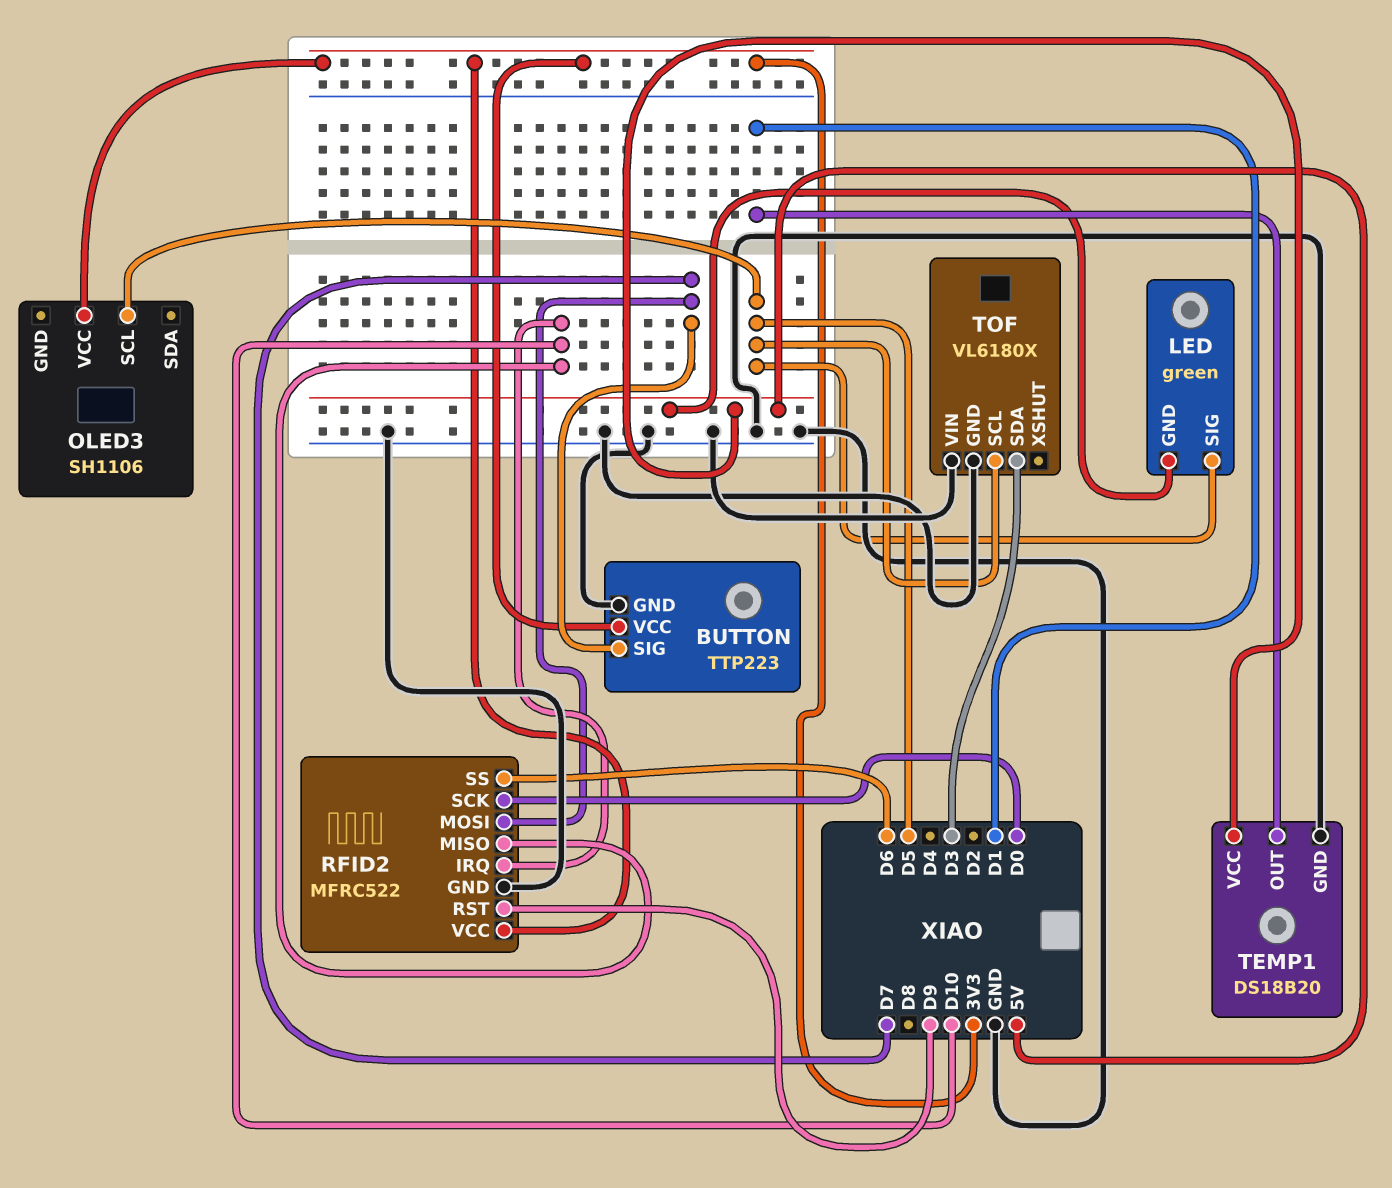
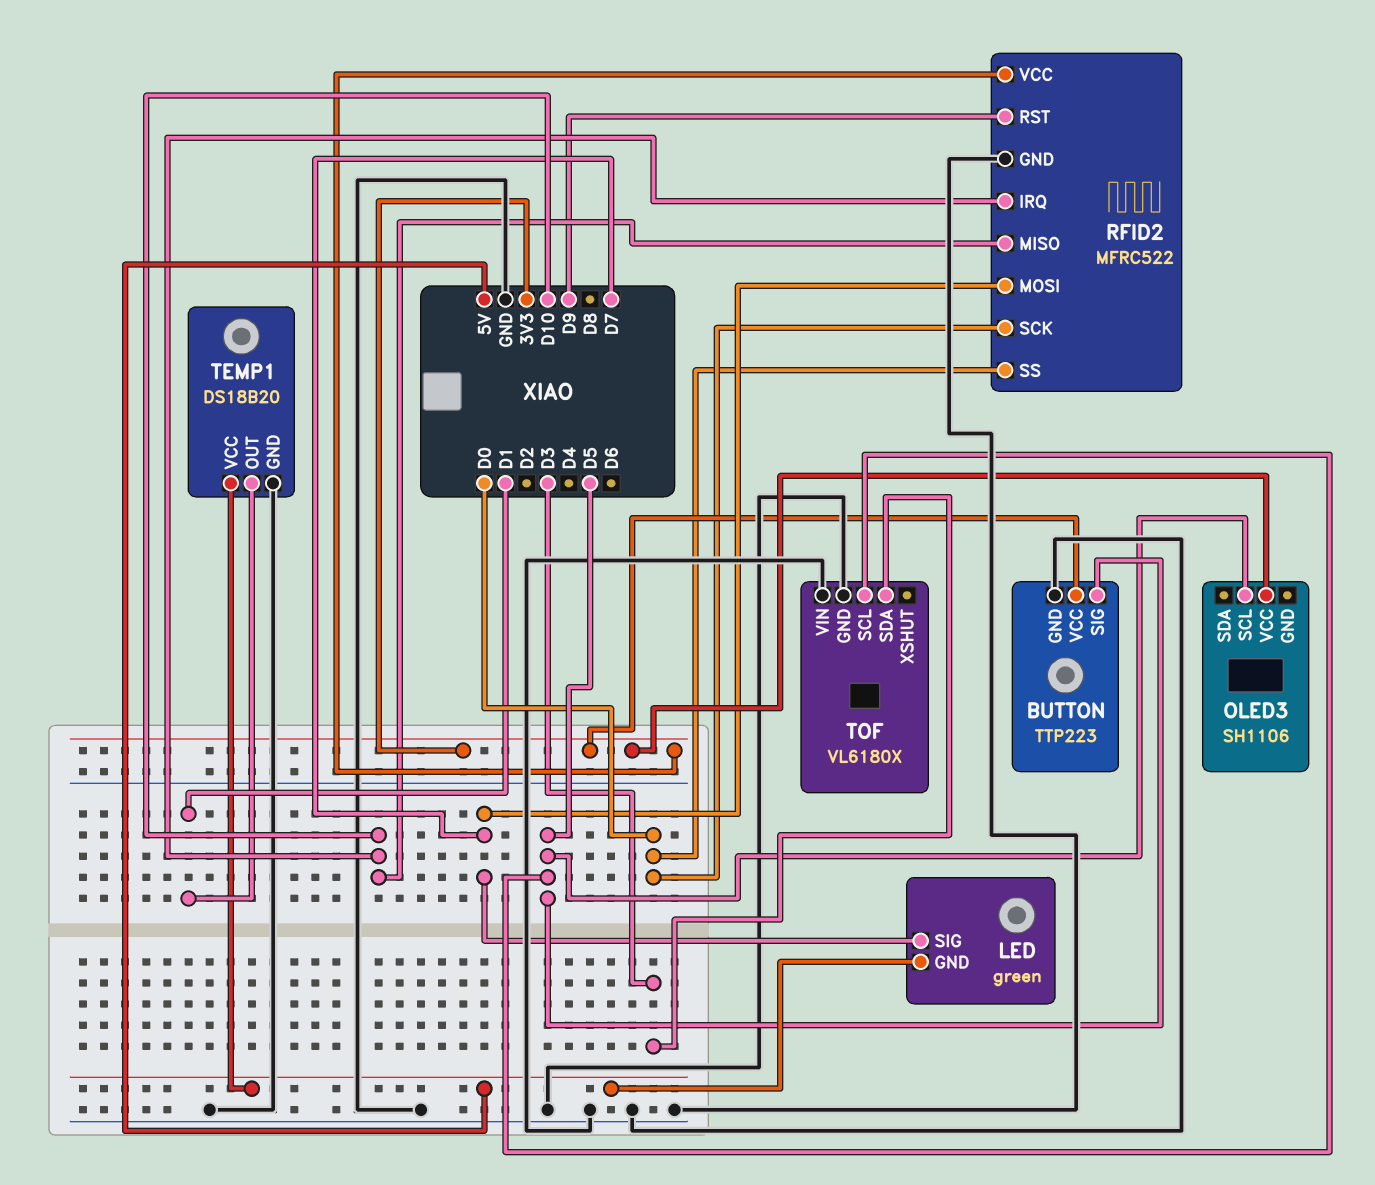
BUTTON pin SIG: D7 -> D5
LED pin SIG: D5 -> D7
RFID2 pin SS: D6 -> D0

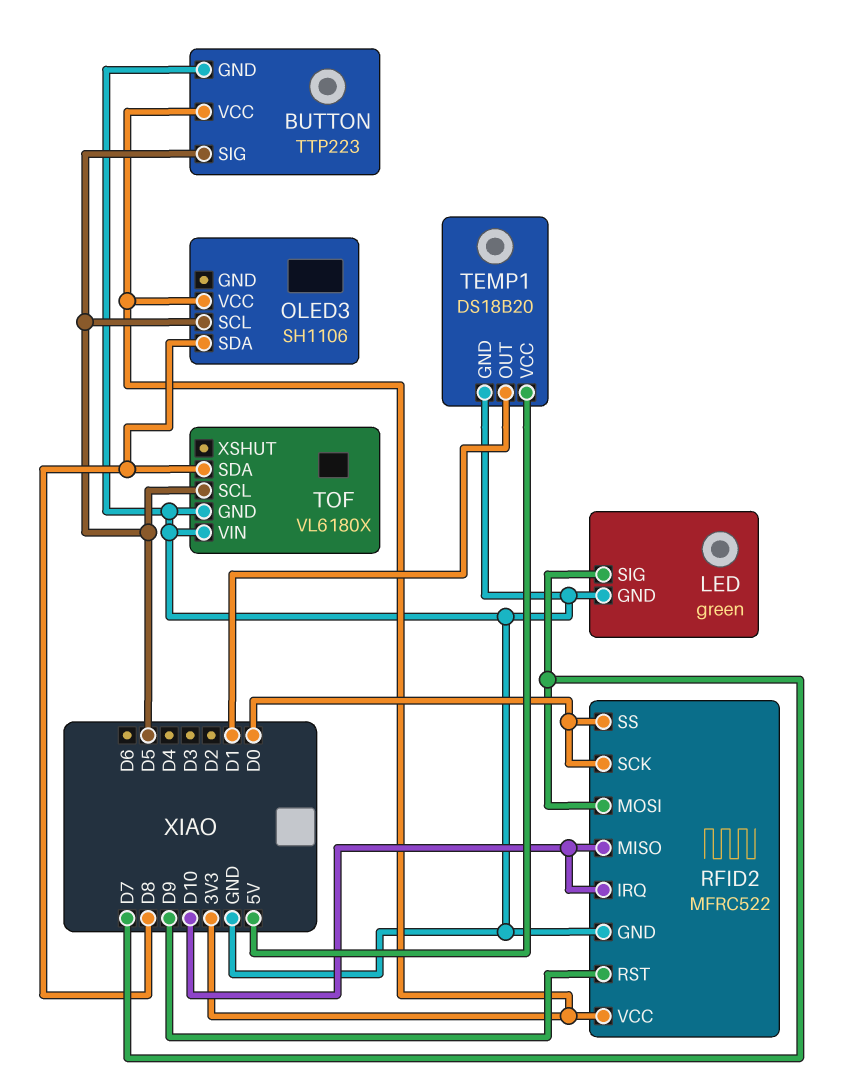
LED pin GND: 5V -> GND
OLED3 pin SDA: none -> D8
TOF pin SDA: D3 -> D8

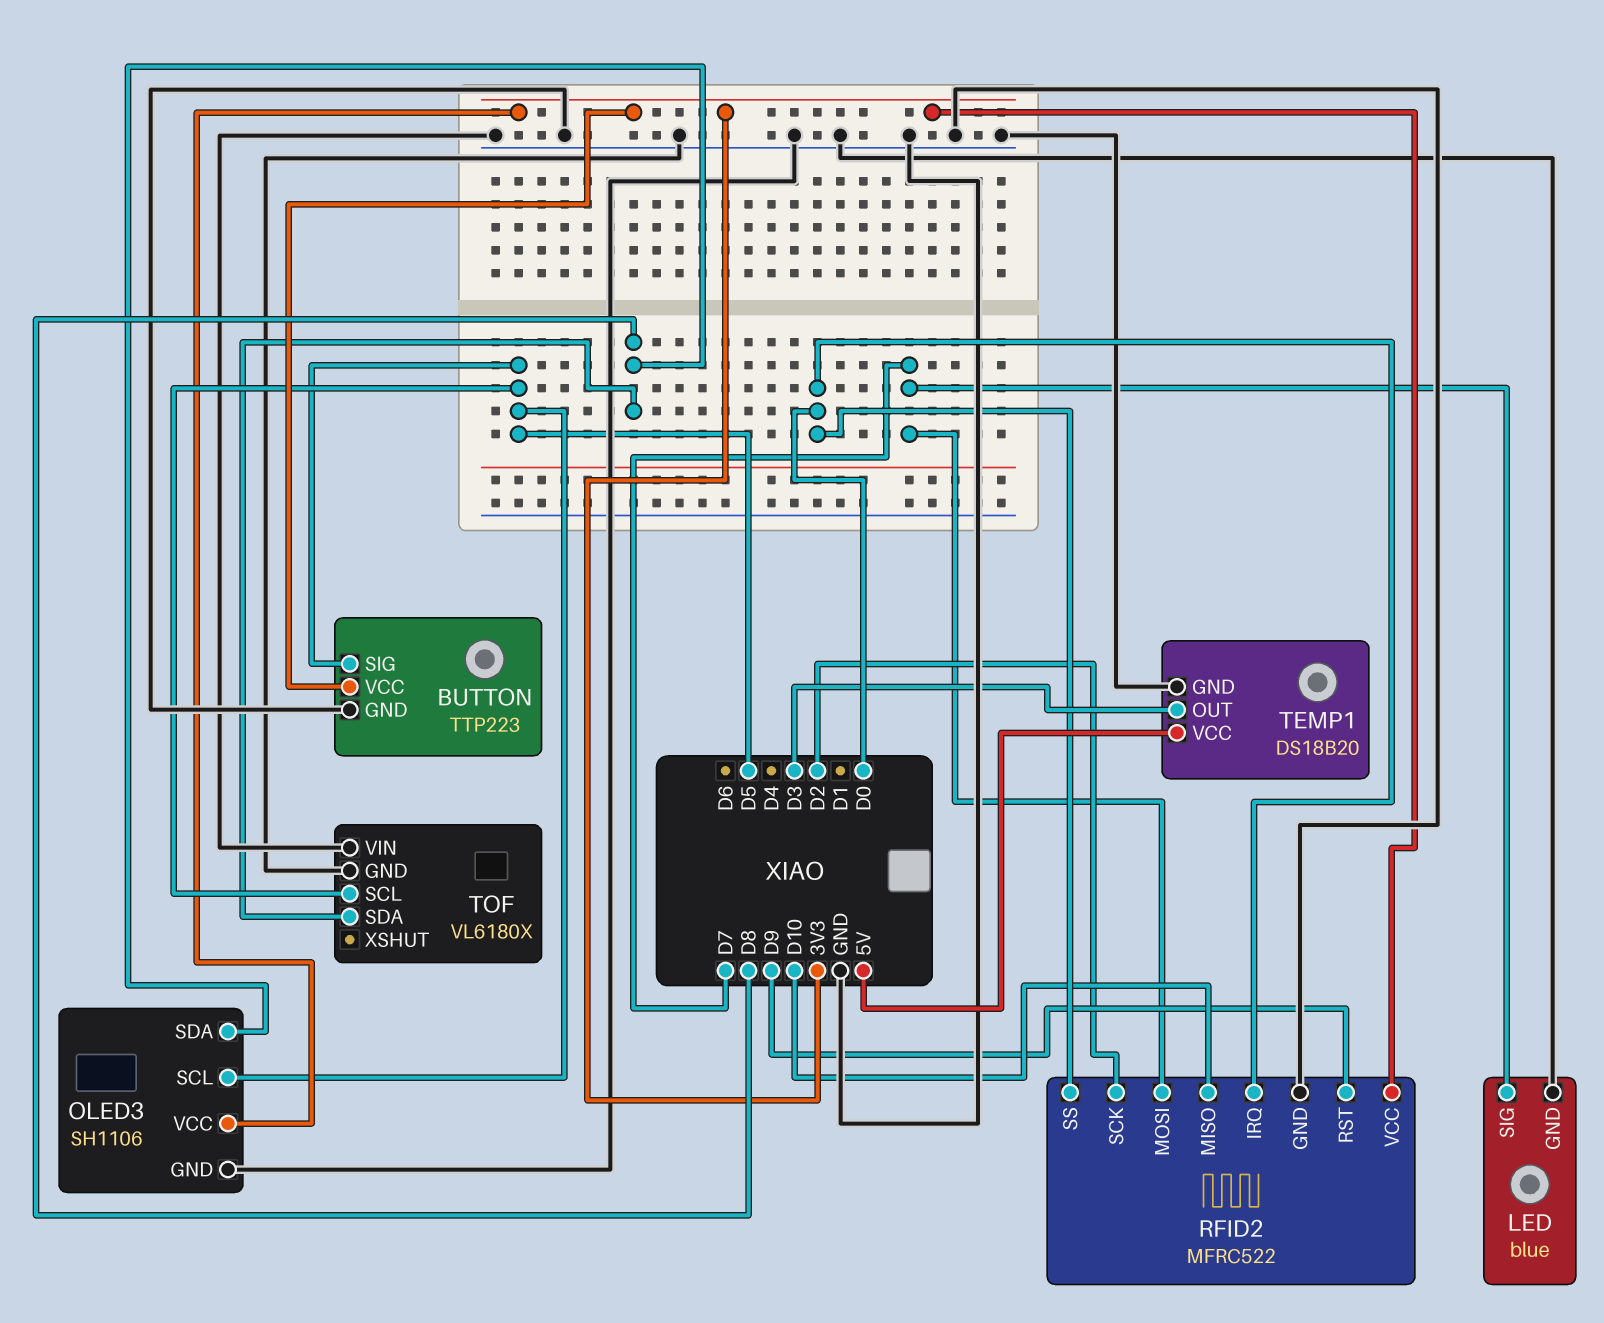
LED: green -> blue
OLED3 pin GND: none -> GND
RFID2 pin IRQ: D10 -> D0
RFID2 pin SCK: D0 -> D2
TEMP1 pin OUT: D1 -> D3

